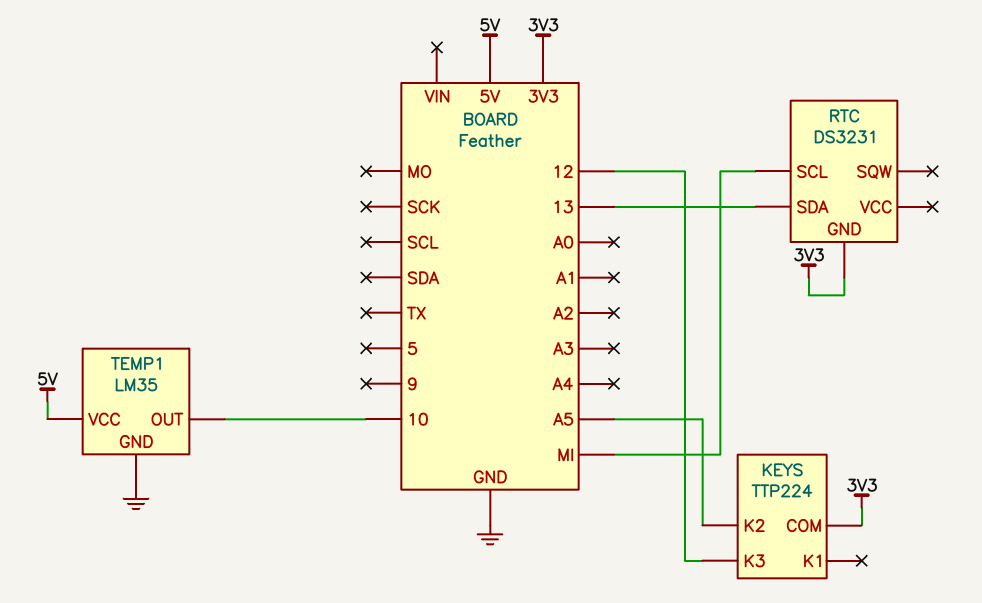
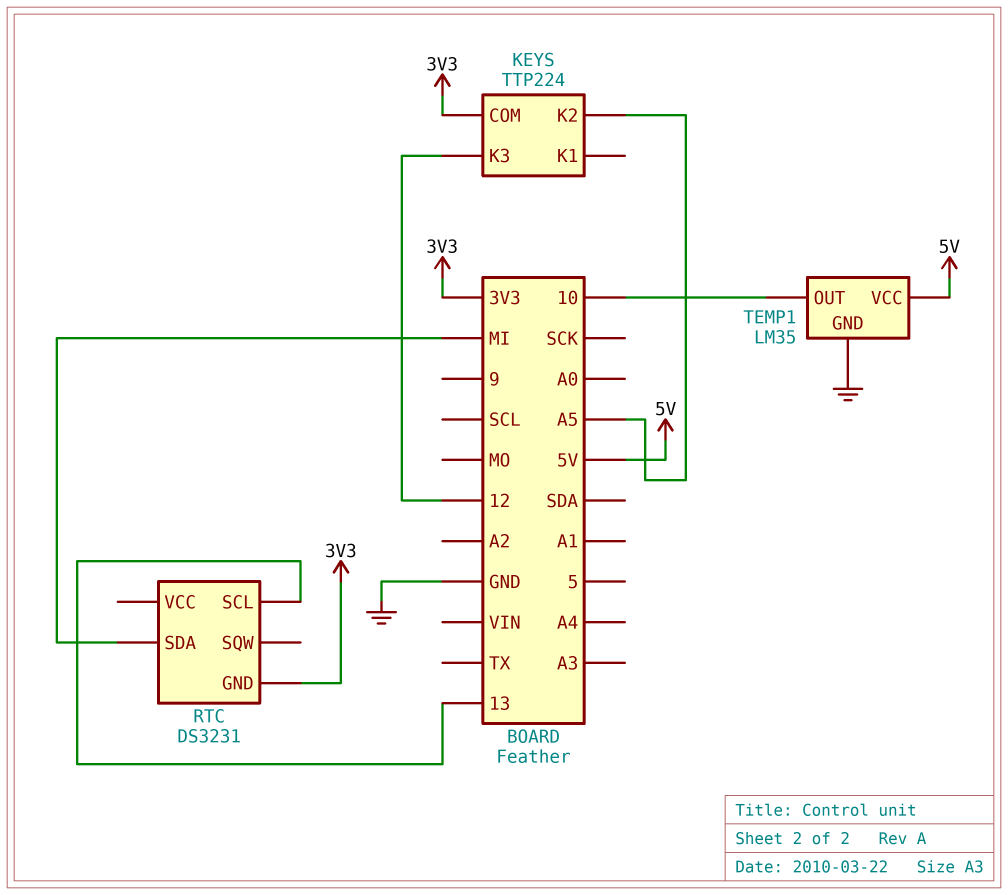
RTC pin SCL: MI -> 13
RTC pin SDA: 13 -> MI

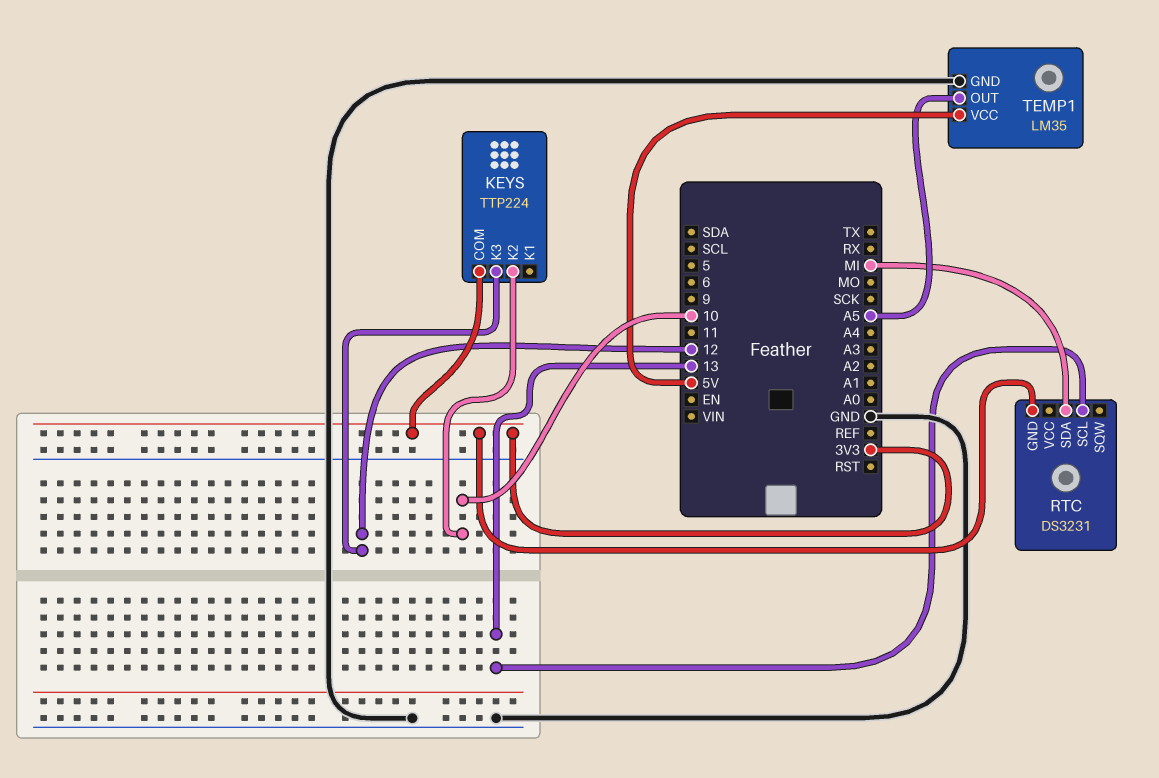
KEYS pin K2: A5 -> 10
TEMP1 pin OUT: 10 -> A5

